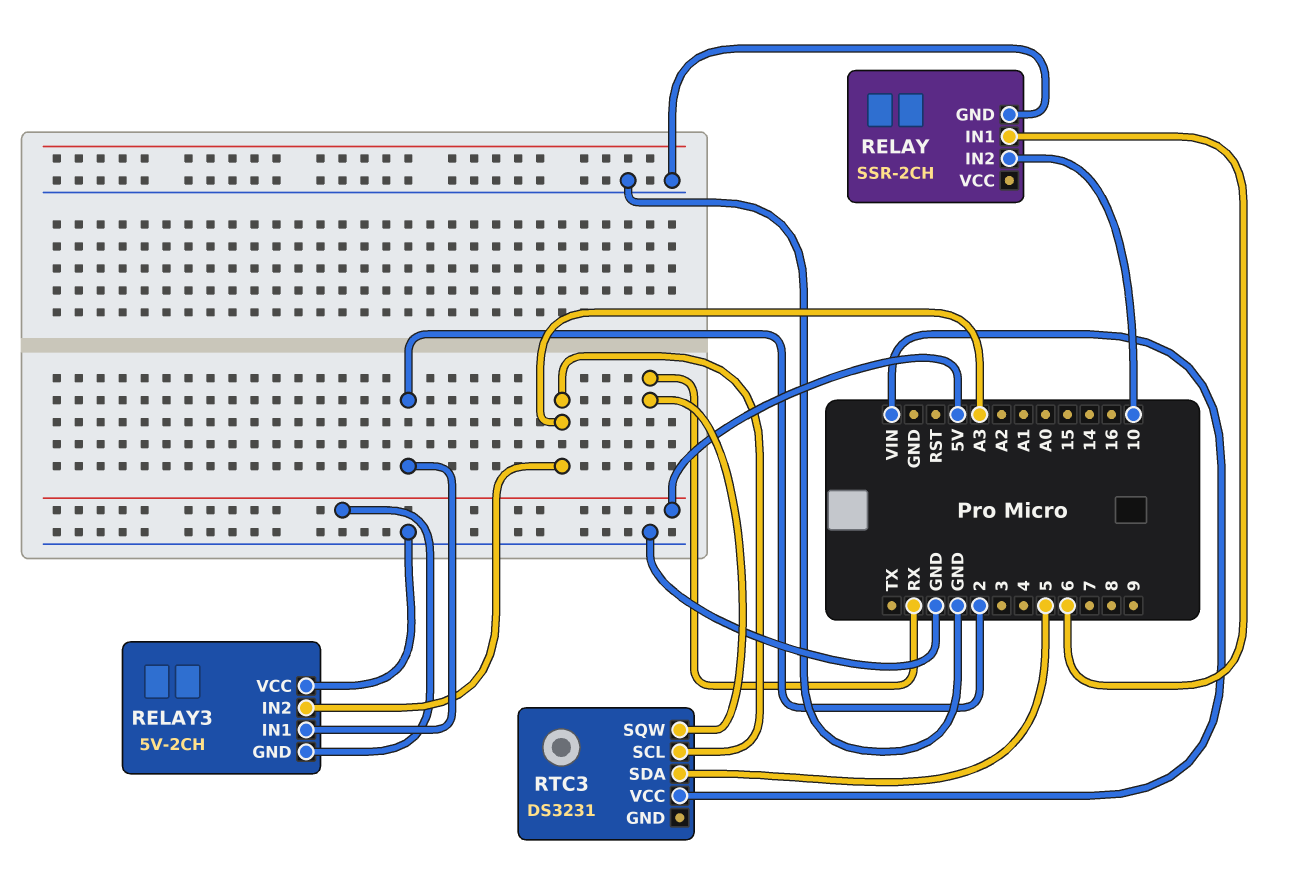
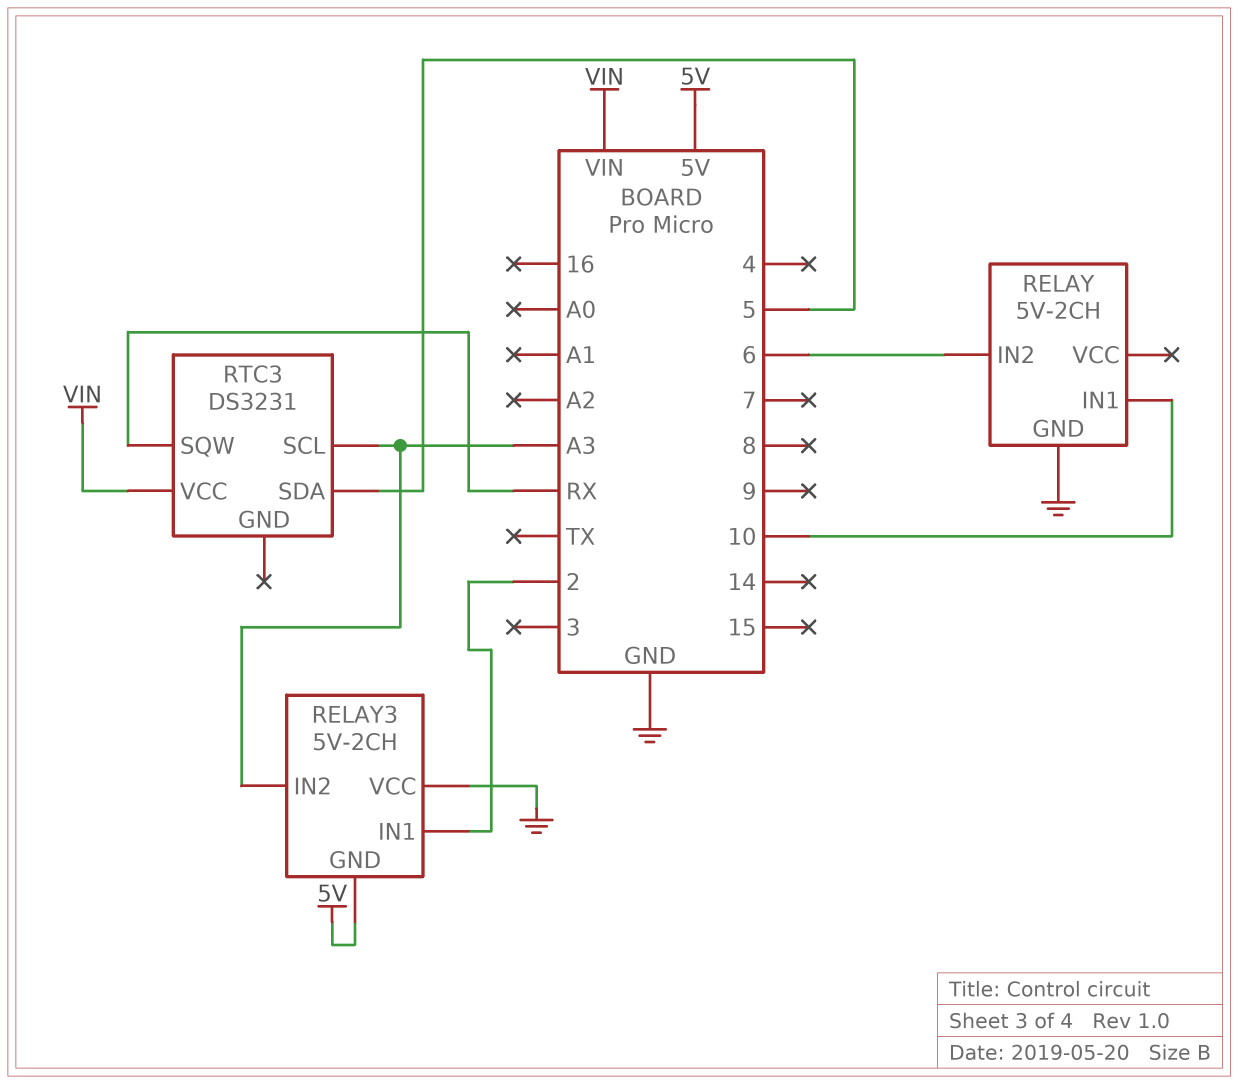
RELAY: SSR-2CH -> 5V-2CH
RELAY pin IN1: 6 -> 10
RELAY pin IN2: 10 -> 6

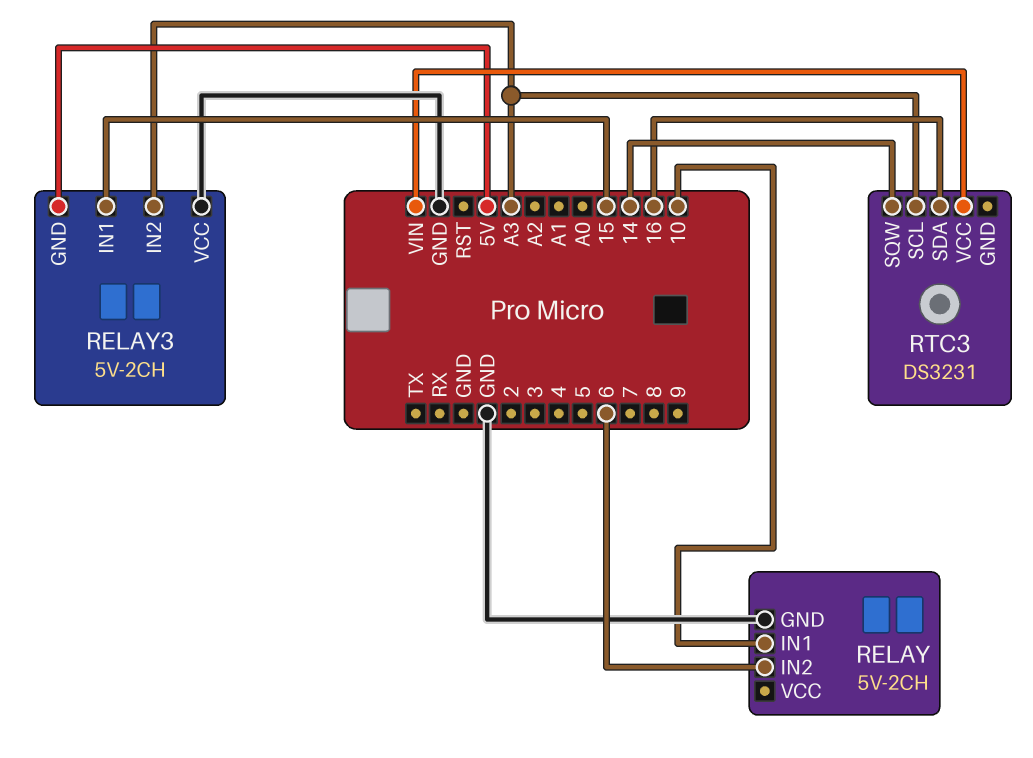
RELAY3 pin IN1: 2 -> 15
RTC3 pin SDA: 5 -> 16
RTC3 pin SQW: RX -> 14

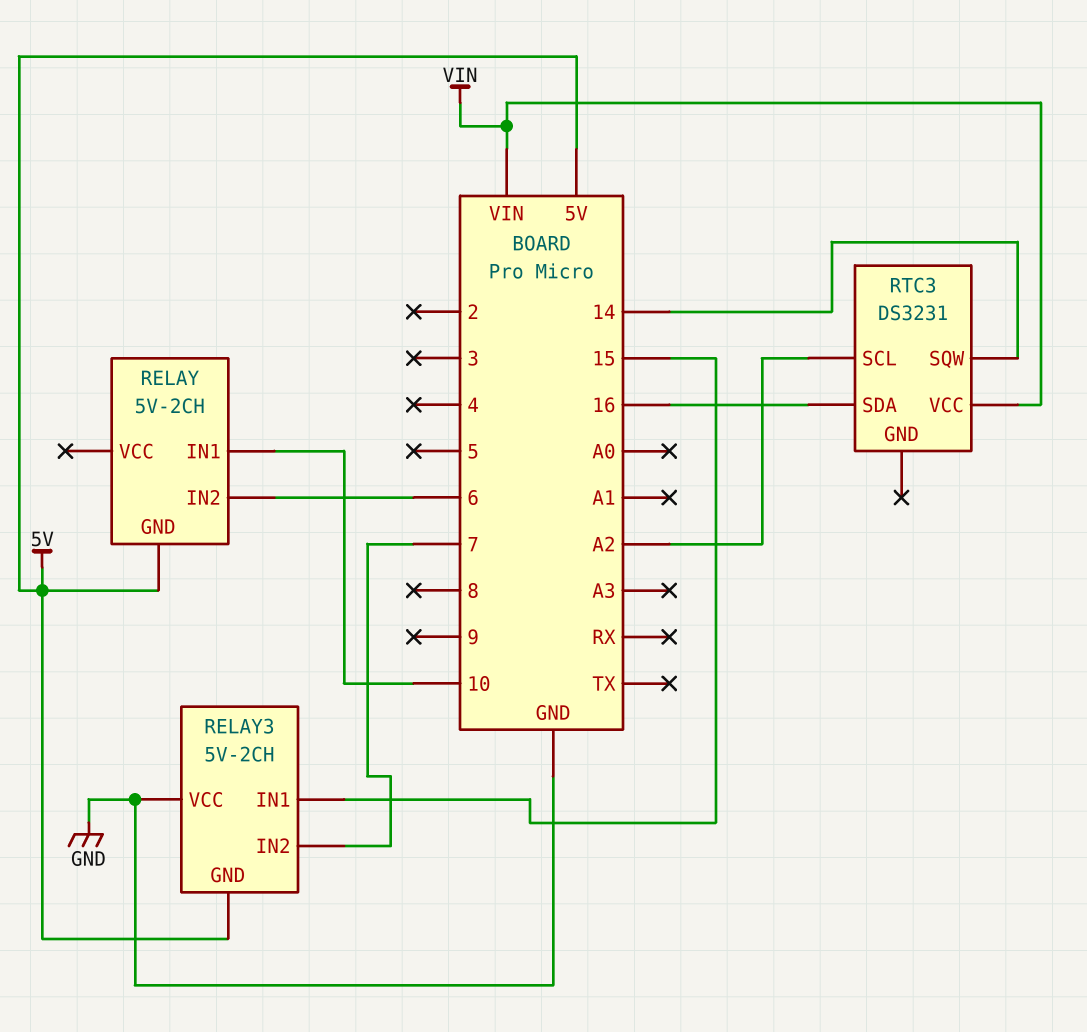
RELAY pin GND: GND -> 5V
RELAY3 pin IN2: A3 -> 7
RTC3 pin SCL: A3 -> A2

